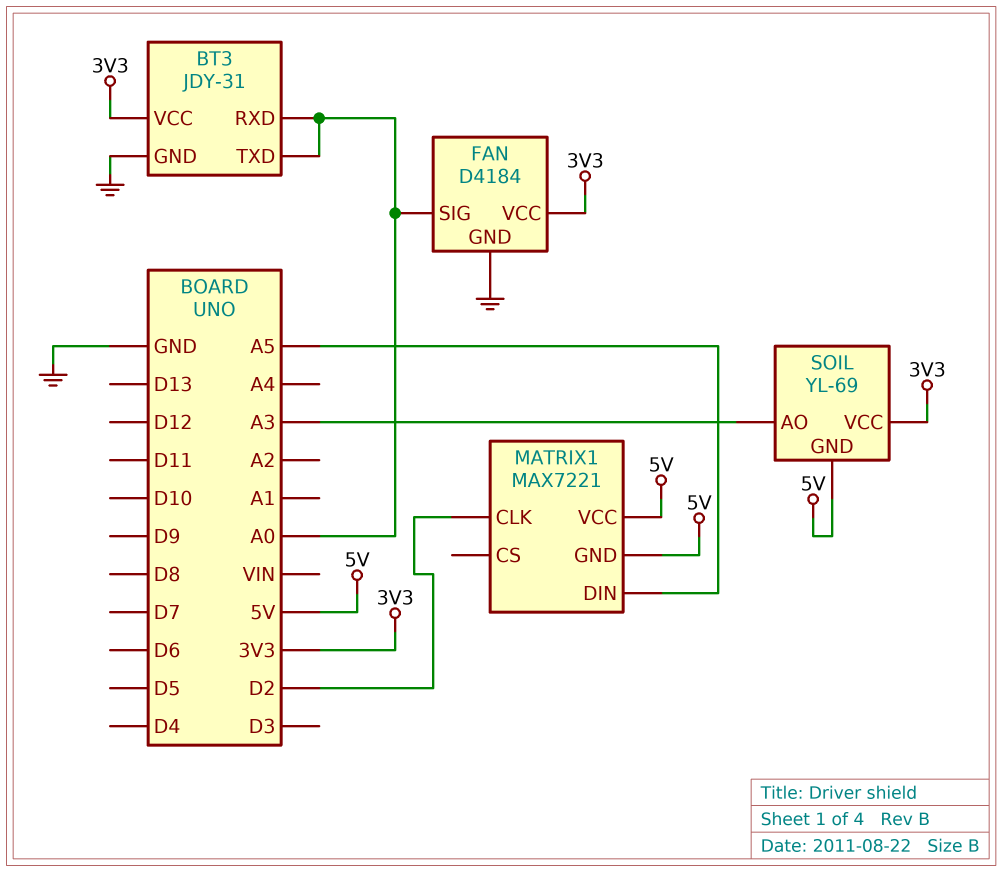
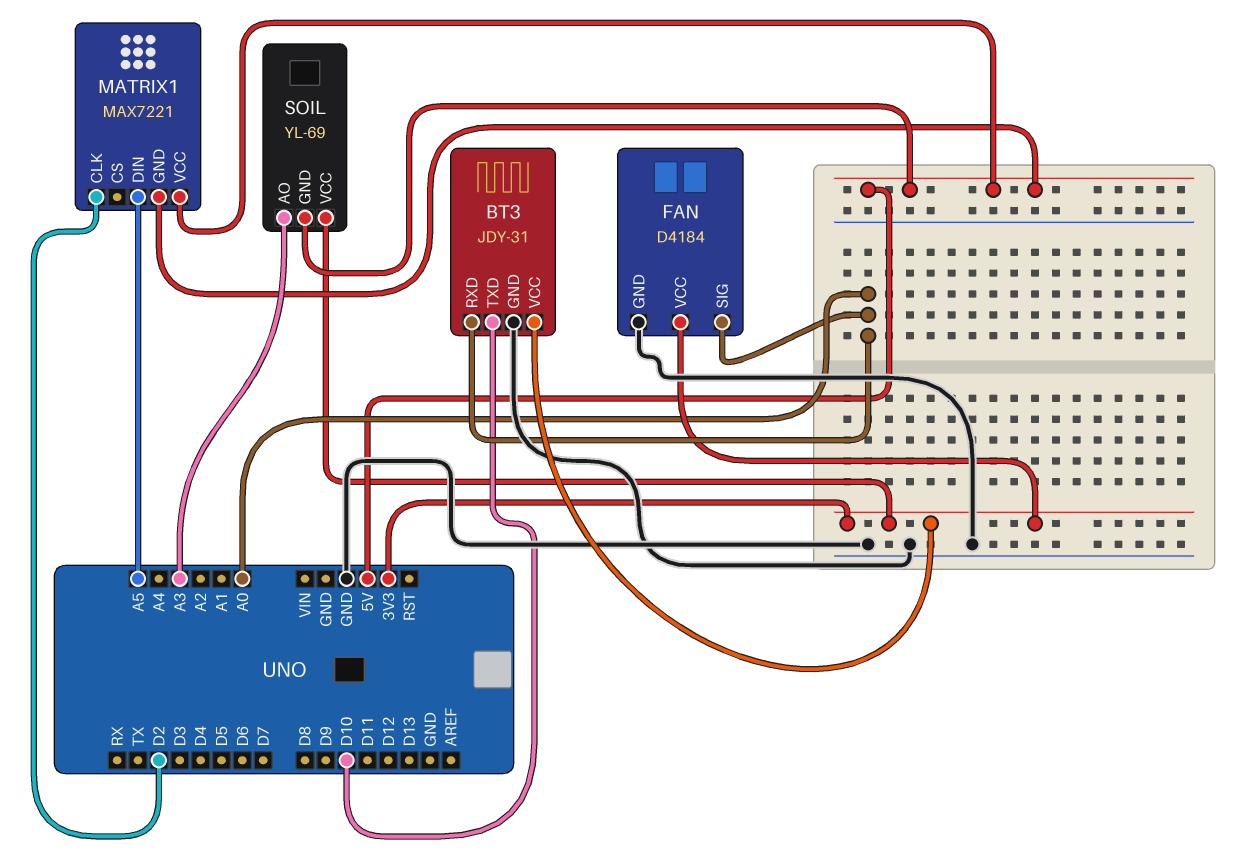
BT3 pin TXD: A0 -> D10

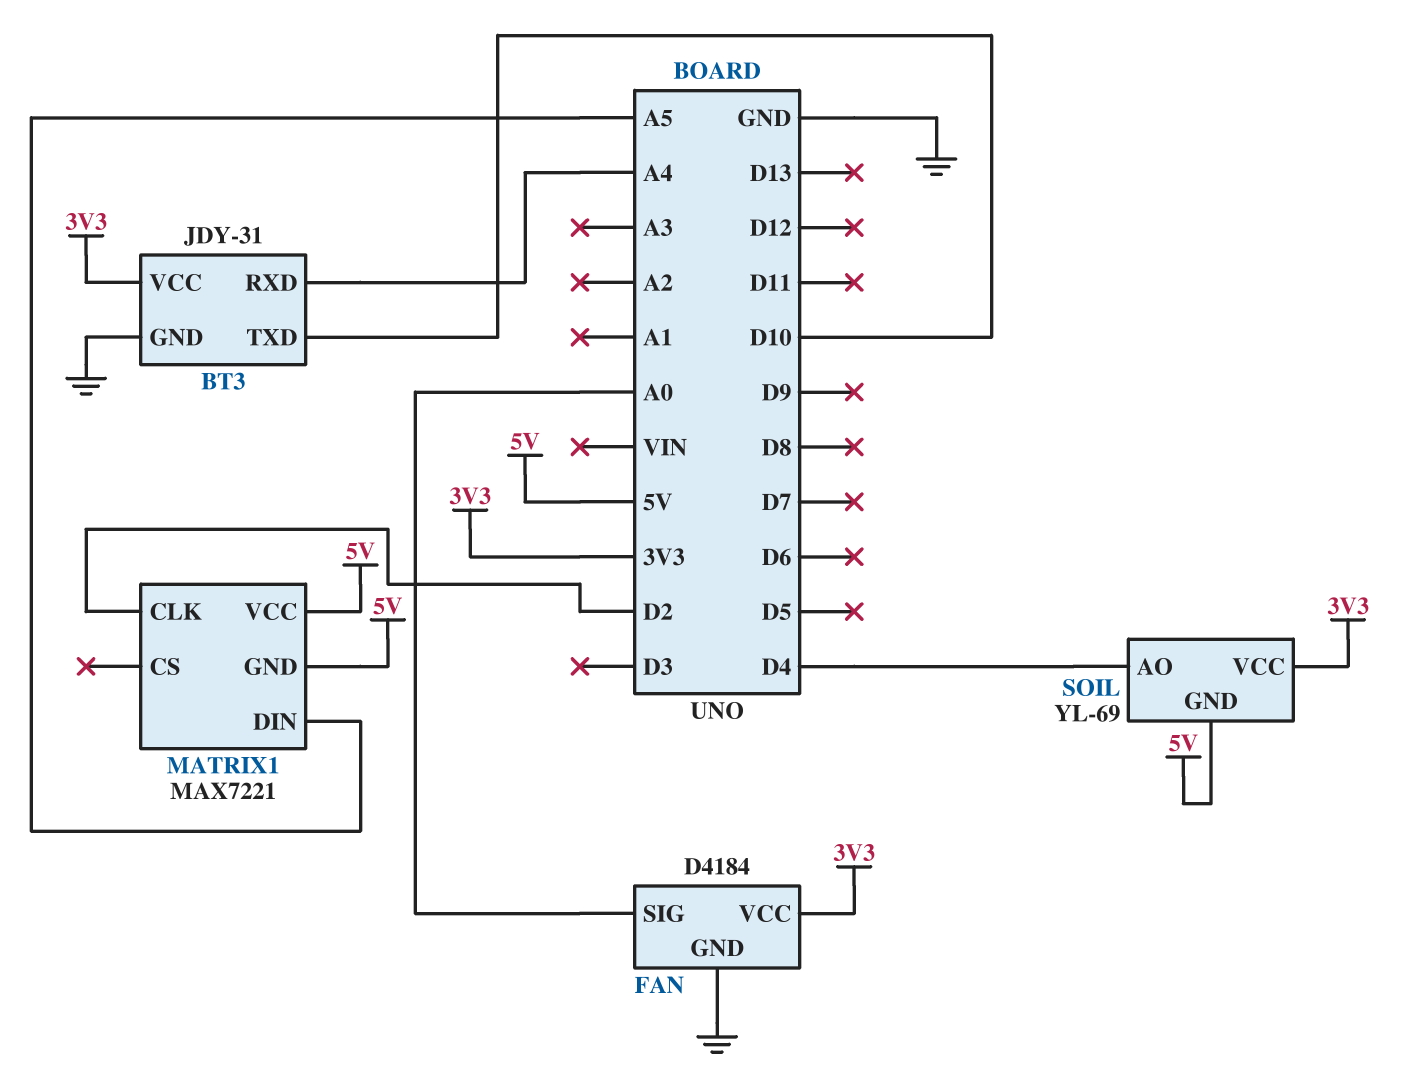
BT3 pin RXD: A0 -> A4
SOIL pin AO: A3 -> D4

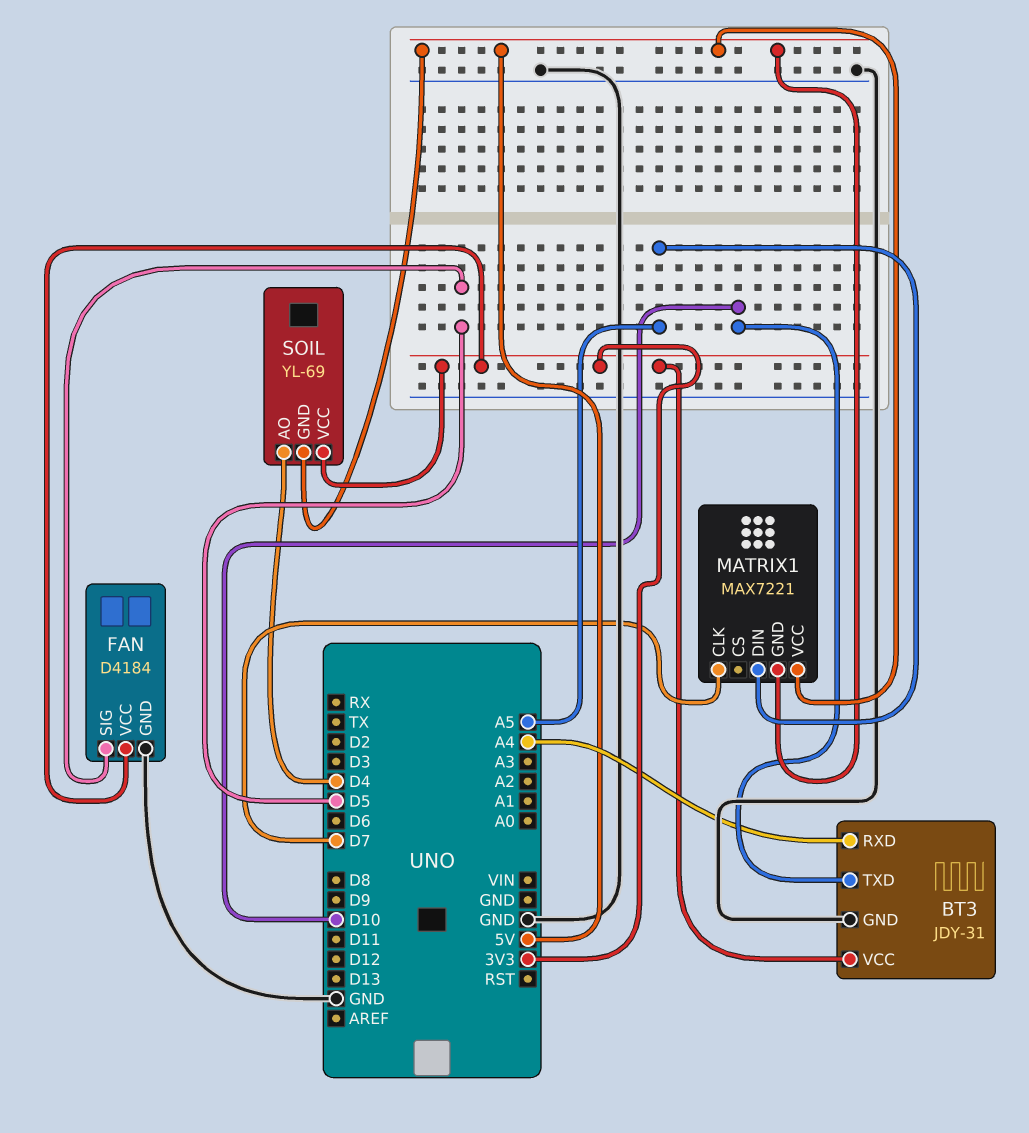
FAN pin SIG: A0 -> D5
MATRIX1 pin CLK: D2 -> D7

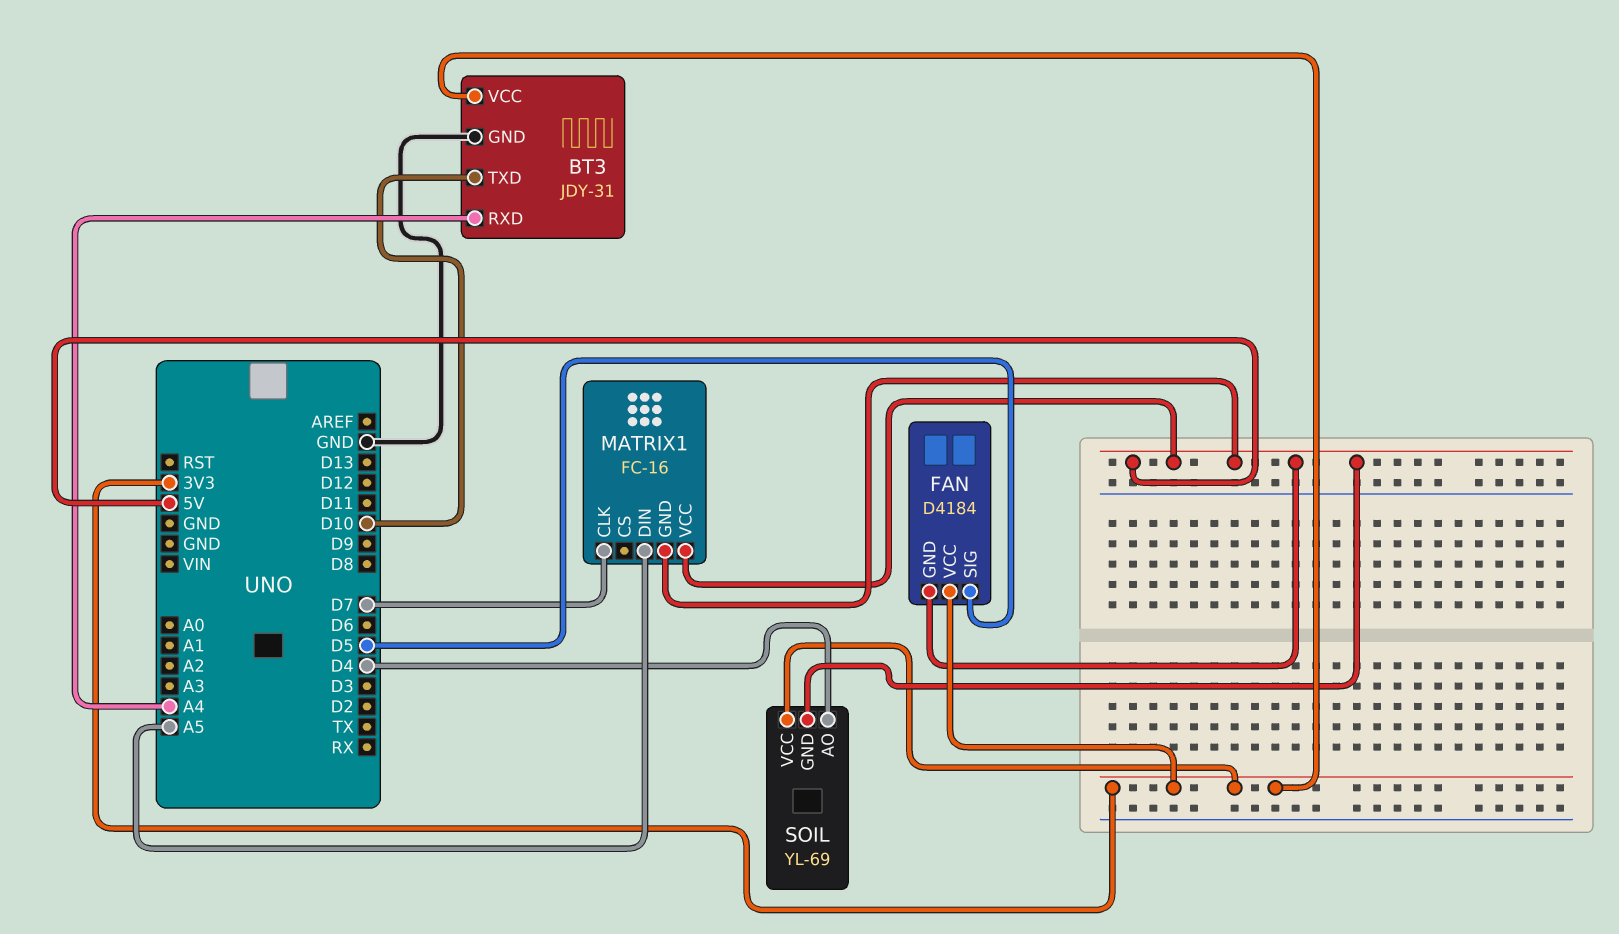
FAN pin GND: GND -> 5V
MATRIX1: MAX7221 -> FC-16

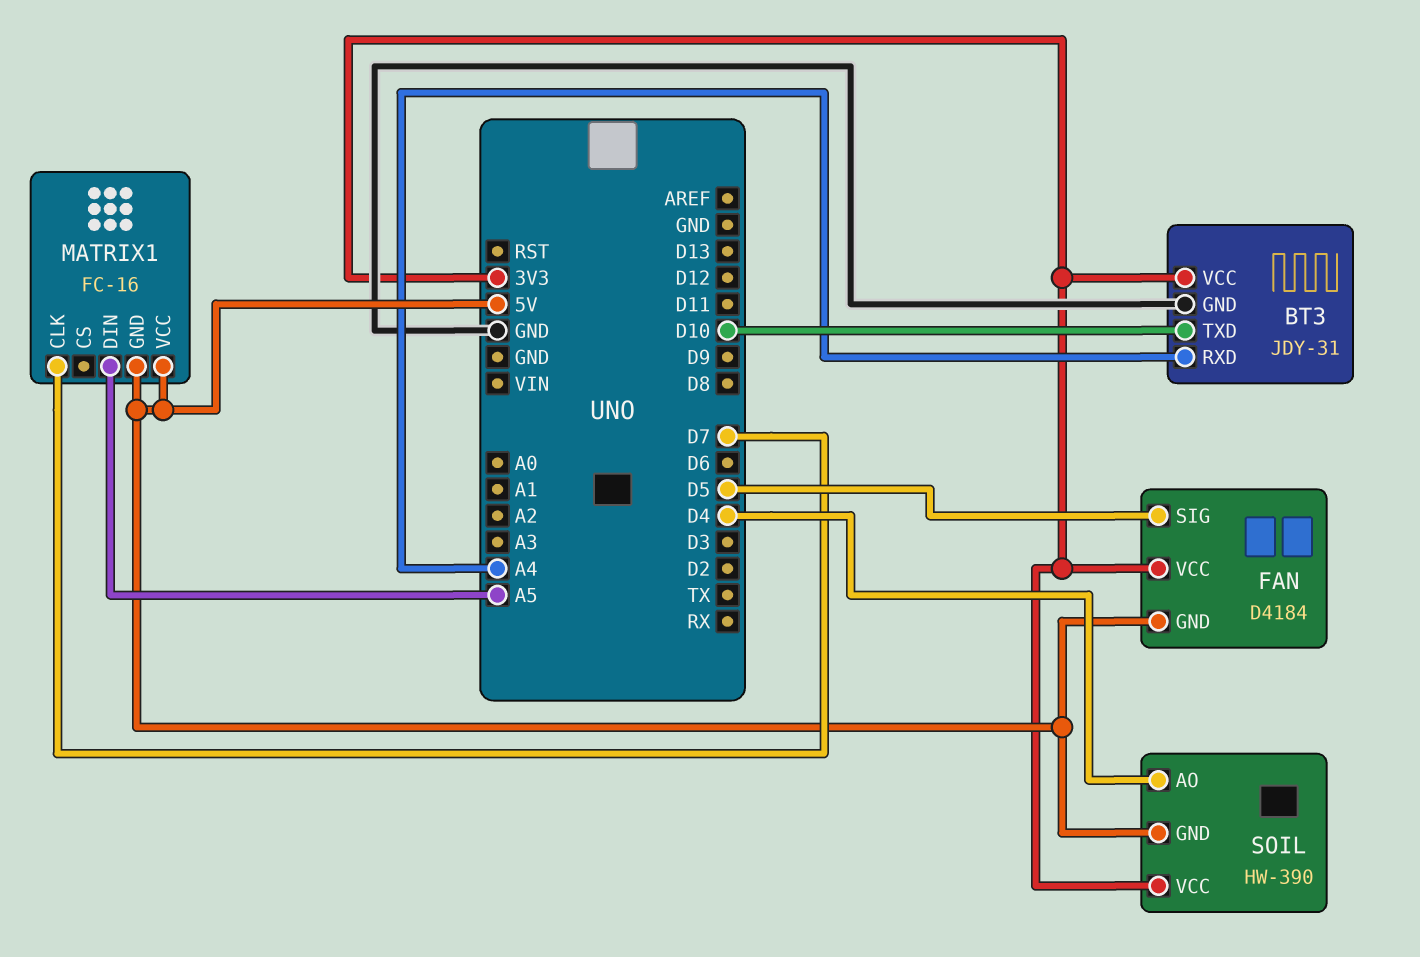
SOIL: YL-69 -> HW-390

